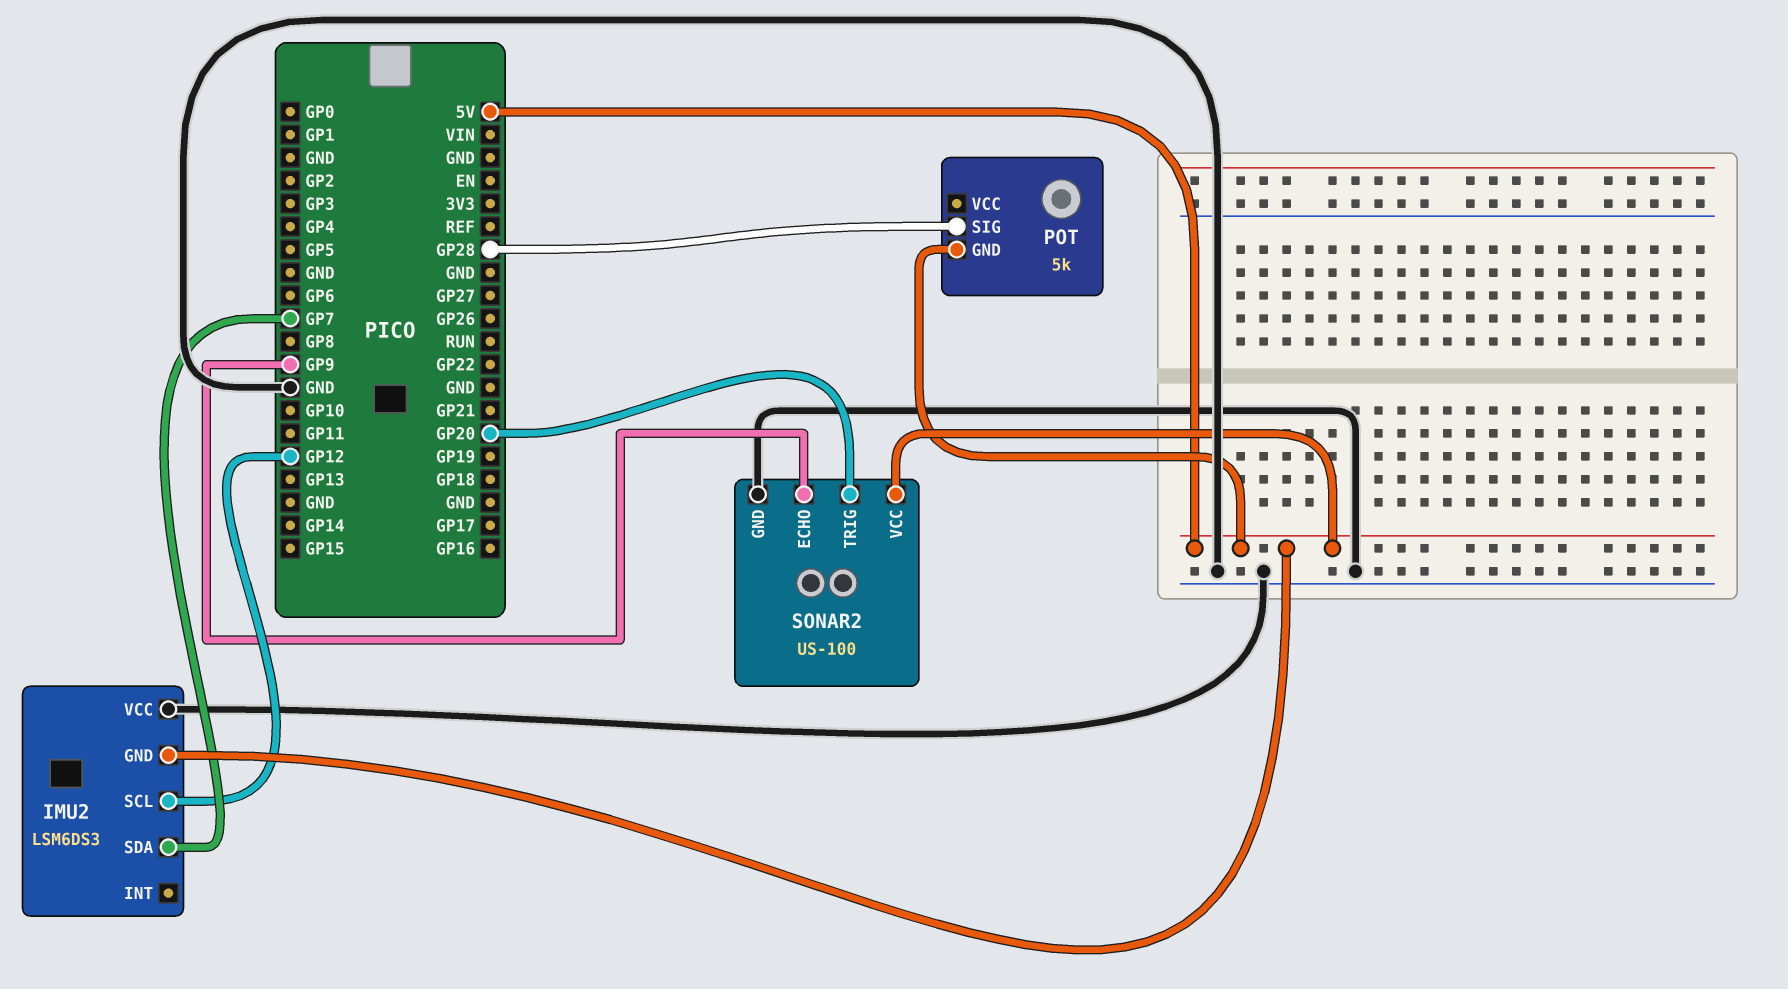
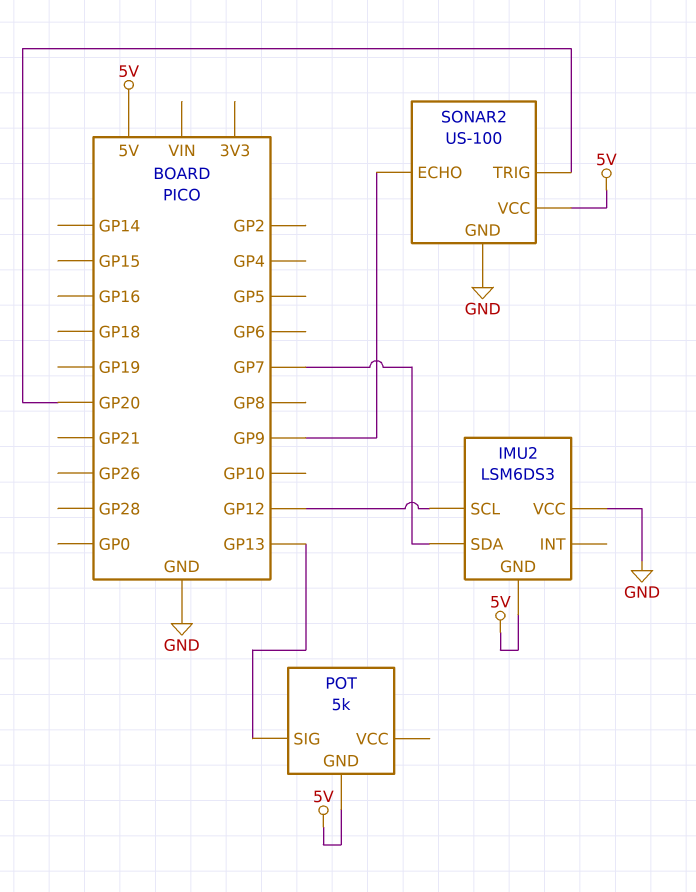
POT pin SIG: GP28 -> GP13

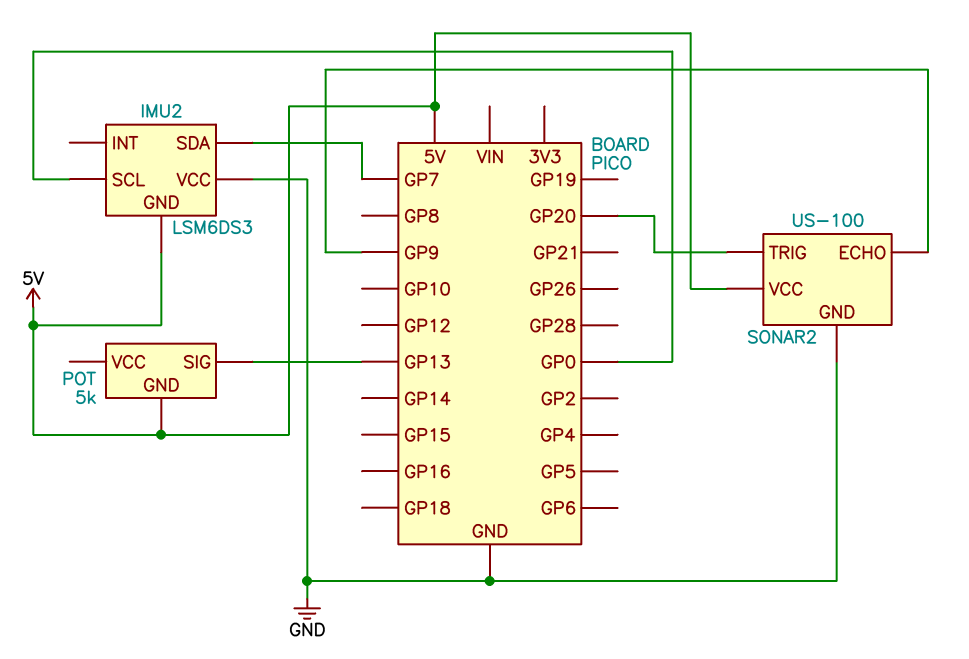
IMU2 pin SCL: GP12 -> GP0

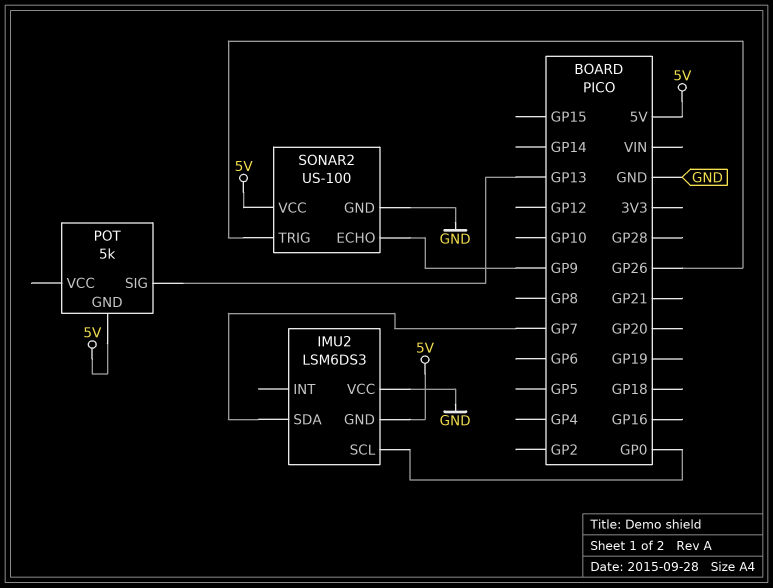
SONAR2 pin TRIG: GP20 -> GP26

